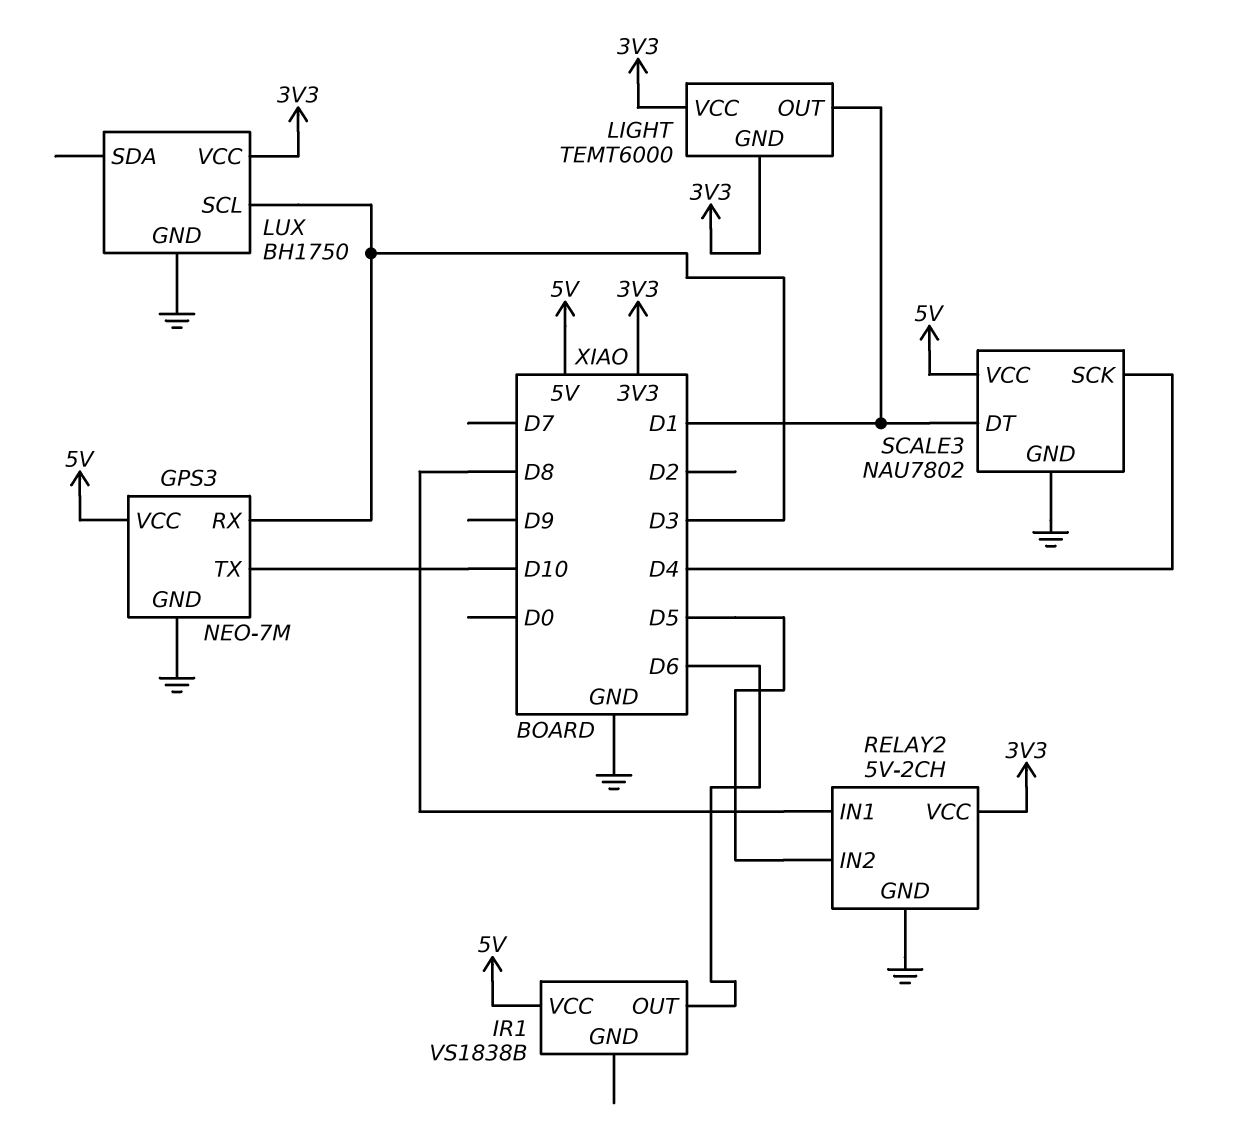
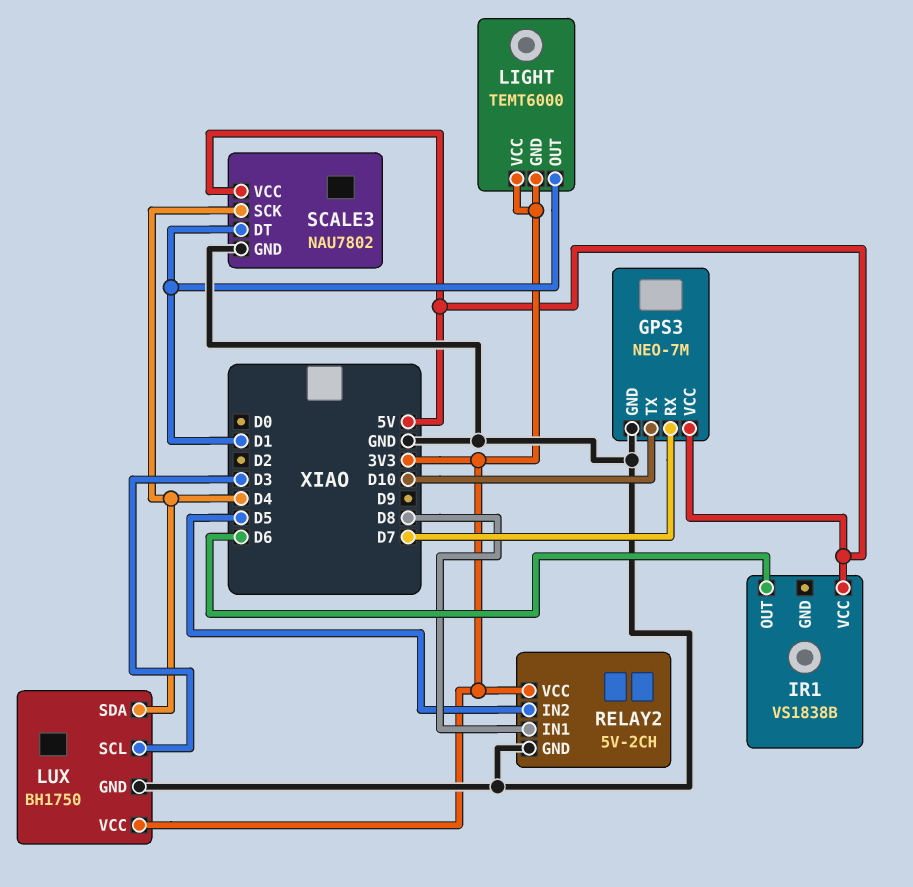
GPS3 pin RX: D3 -> D7
LUX pin SDA: none -> D4

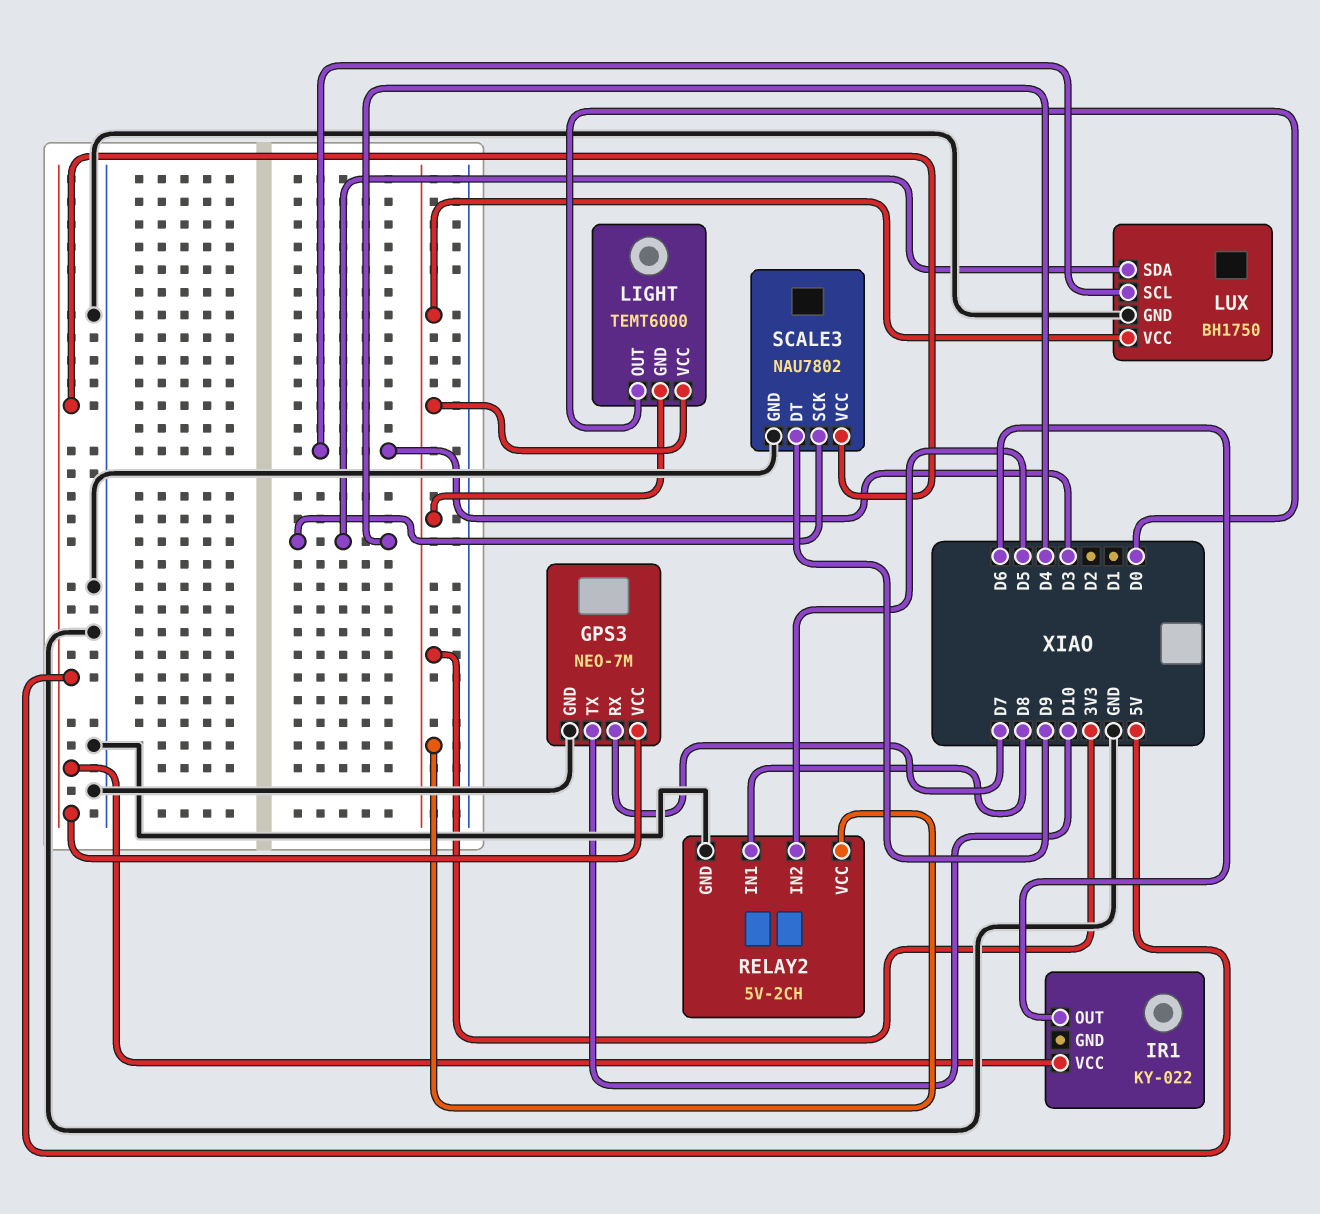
IR1: VS1838B -> KY-022
LIGHT pin OUT: D1 -> D0
SCALE3 pin DT: D1 -> D9

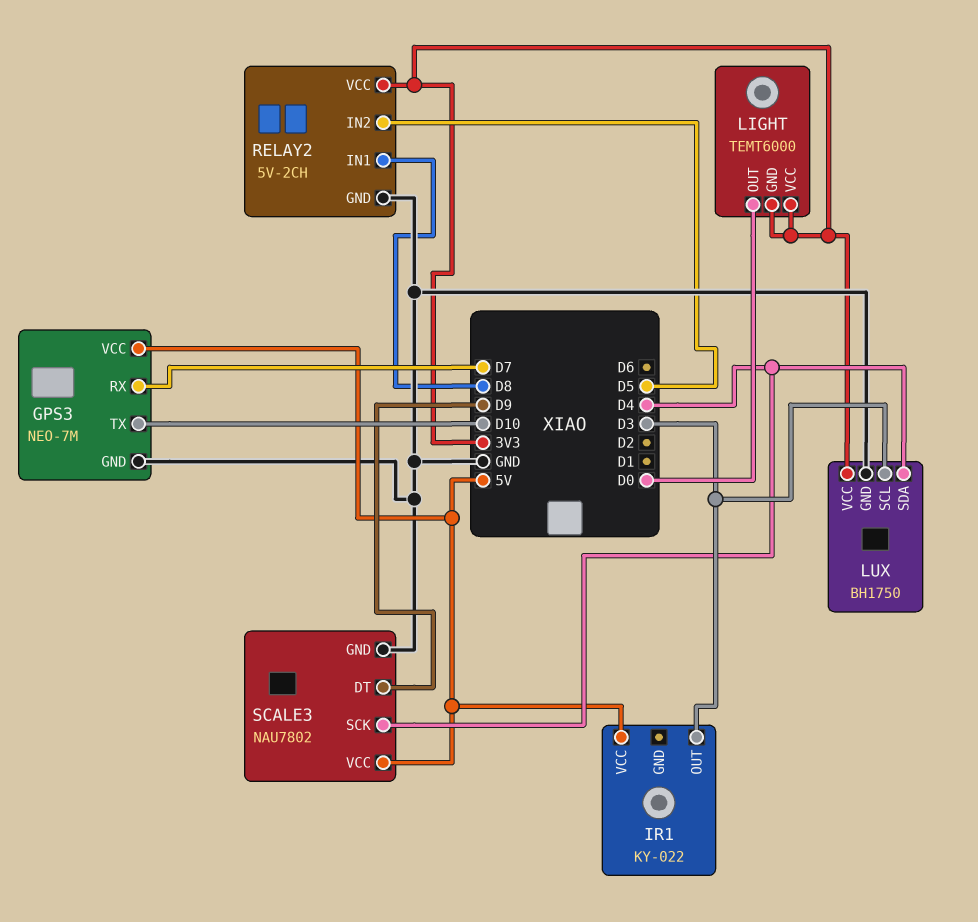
IR1 pin OUT: D6 -> D3

